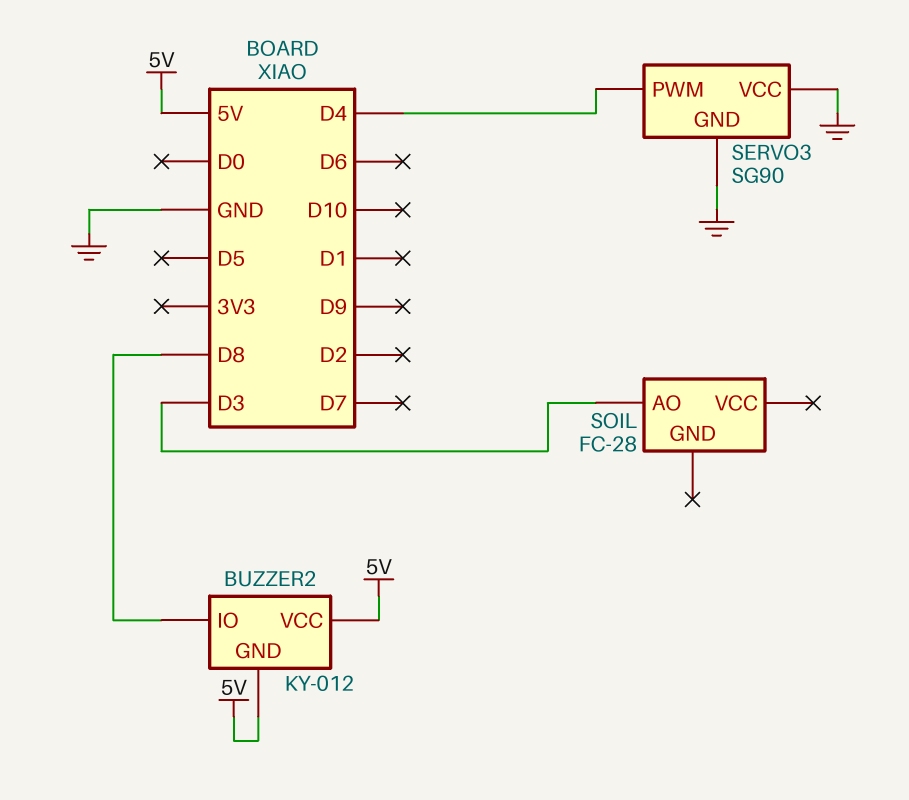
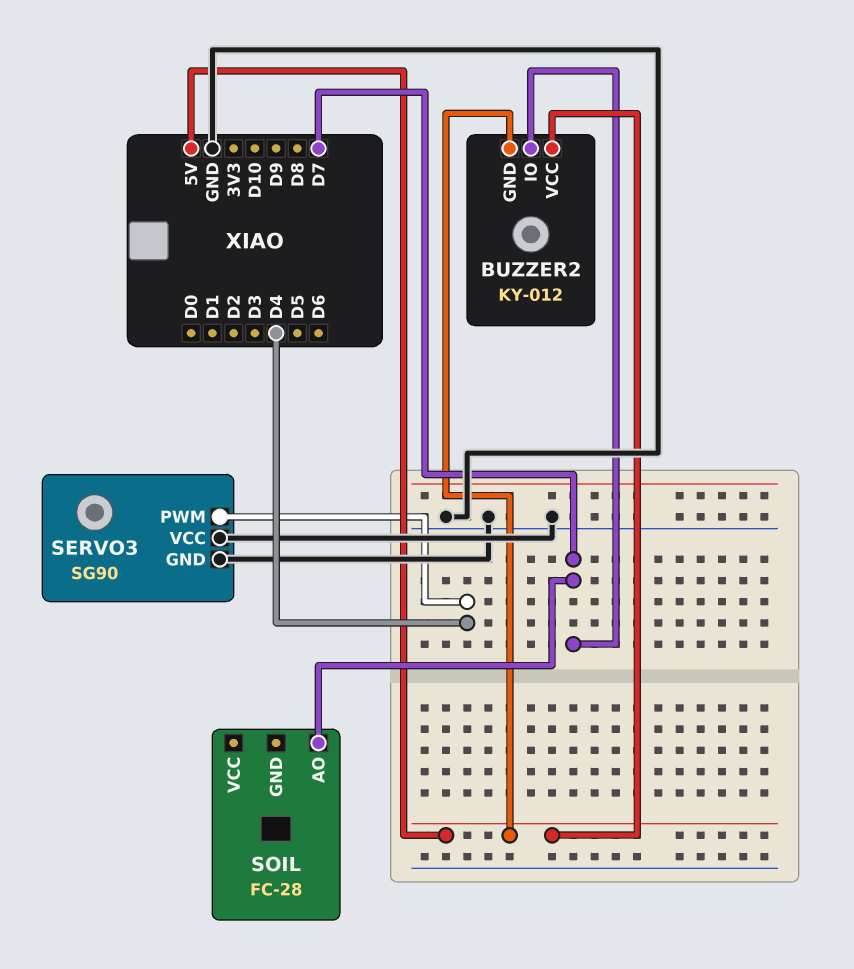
BUZZER2 pin IO: D8 -> D7
SOIL pin AO: D3 -> D7

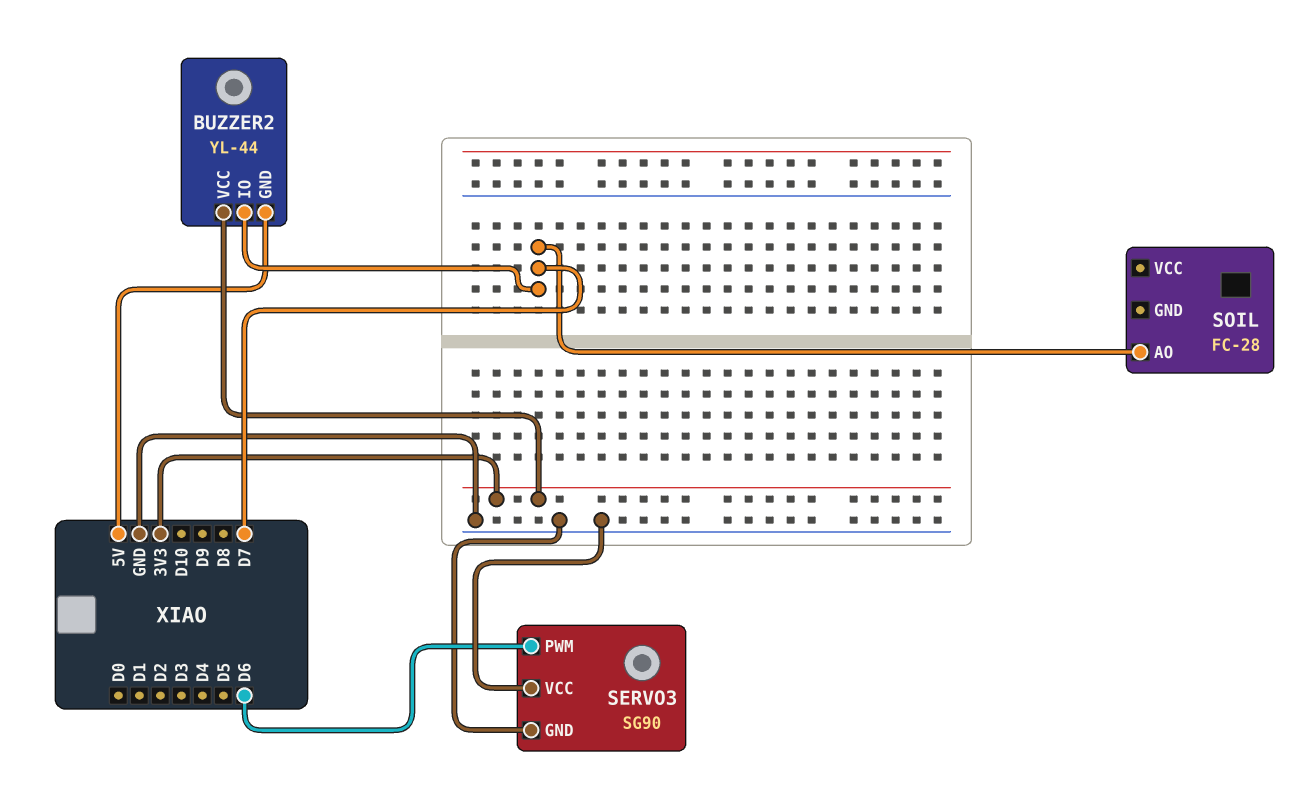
BUZZER2: KY-012 -> YL-44
BUZZER2 pin VCC: 5V -> 3V3
SERVO3 pin PWM: D4 -> D6

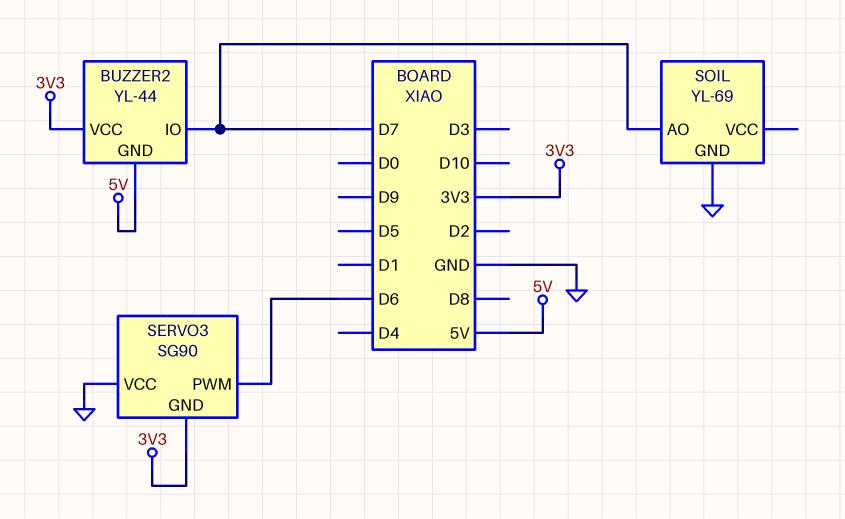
SERVO3 pin GND: GND -> 3V3
SOIL: FC-28 -> YL-69
SOIL pin GND: none -> GND

